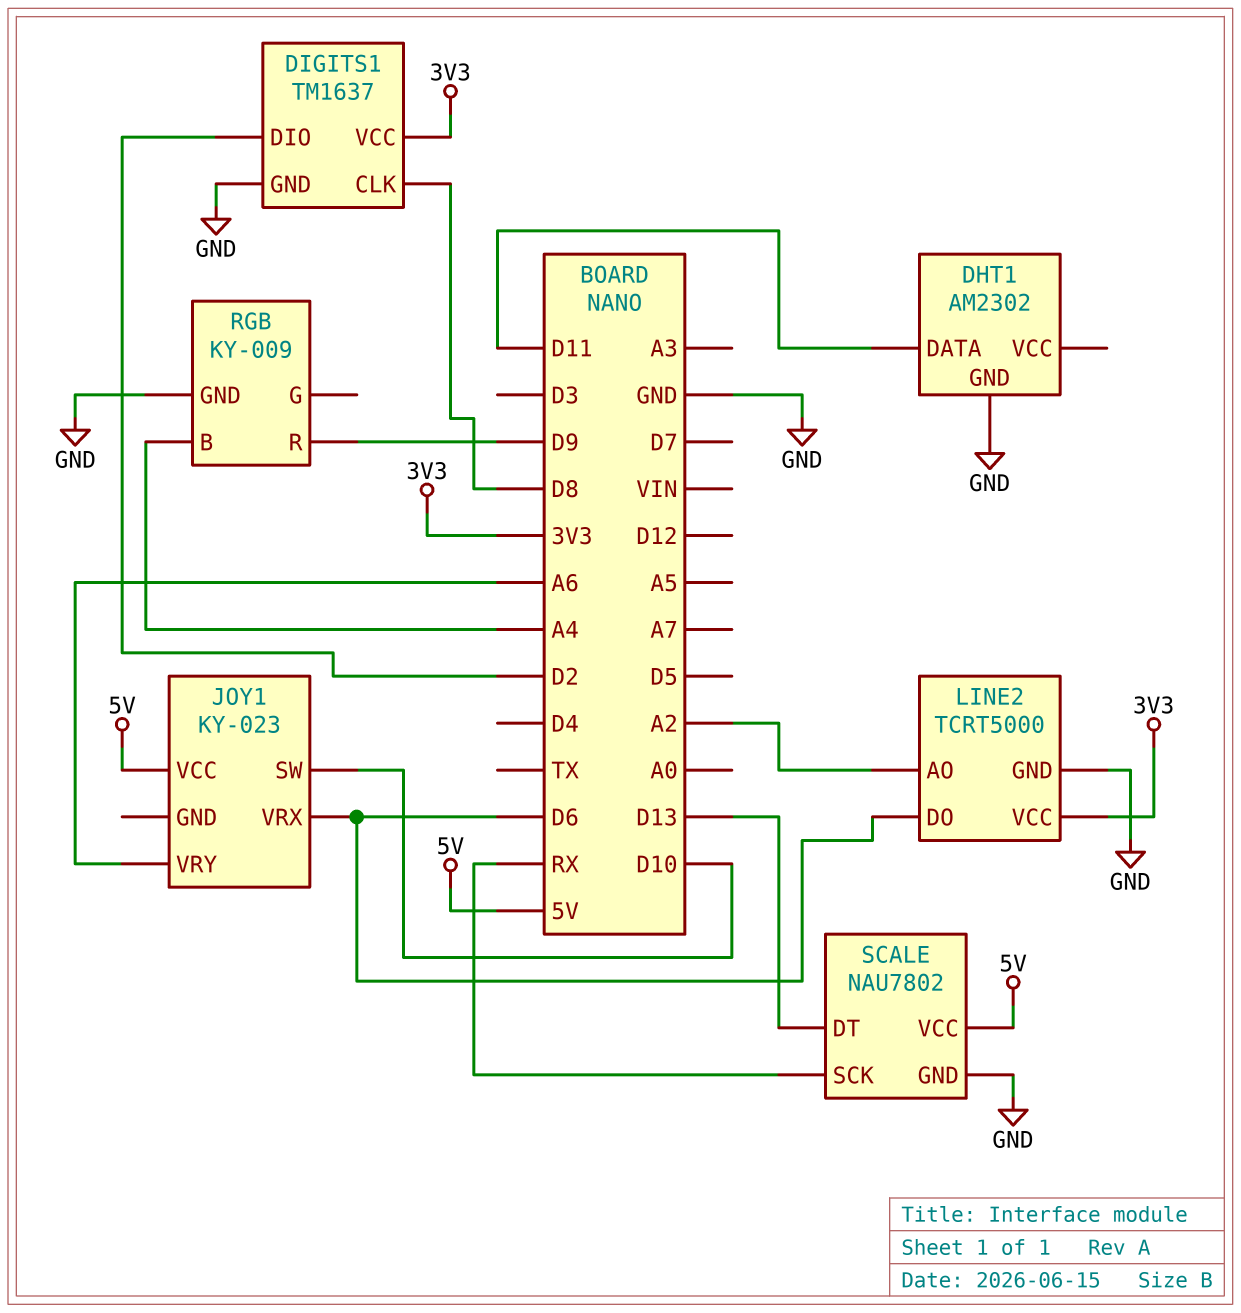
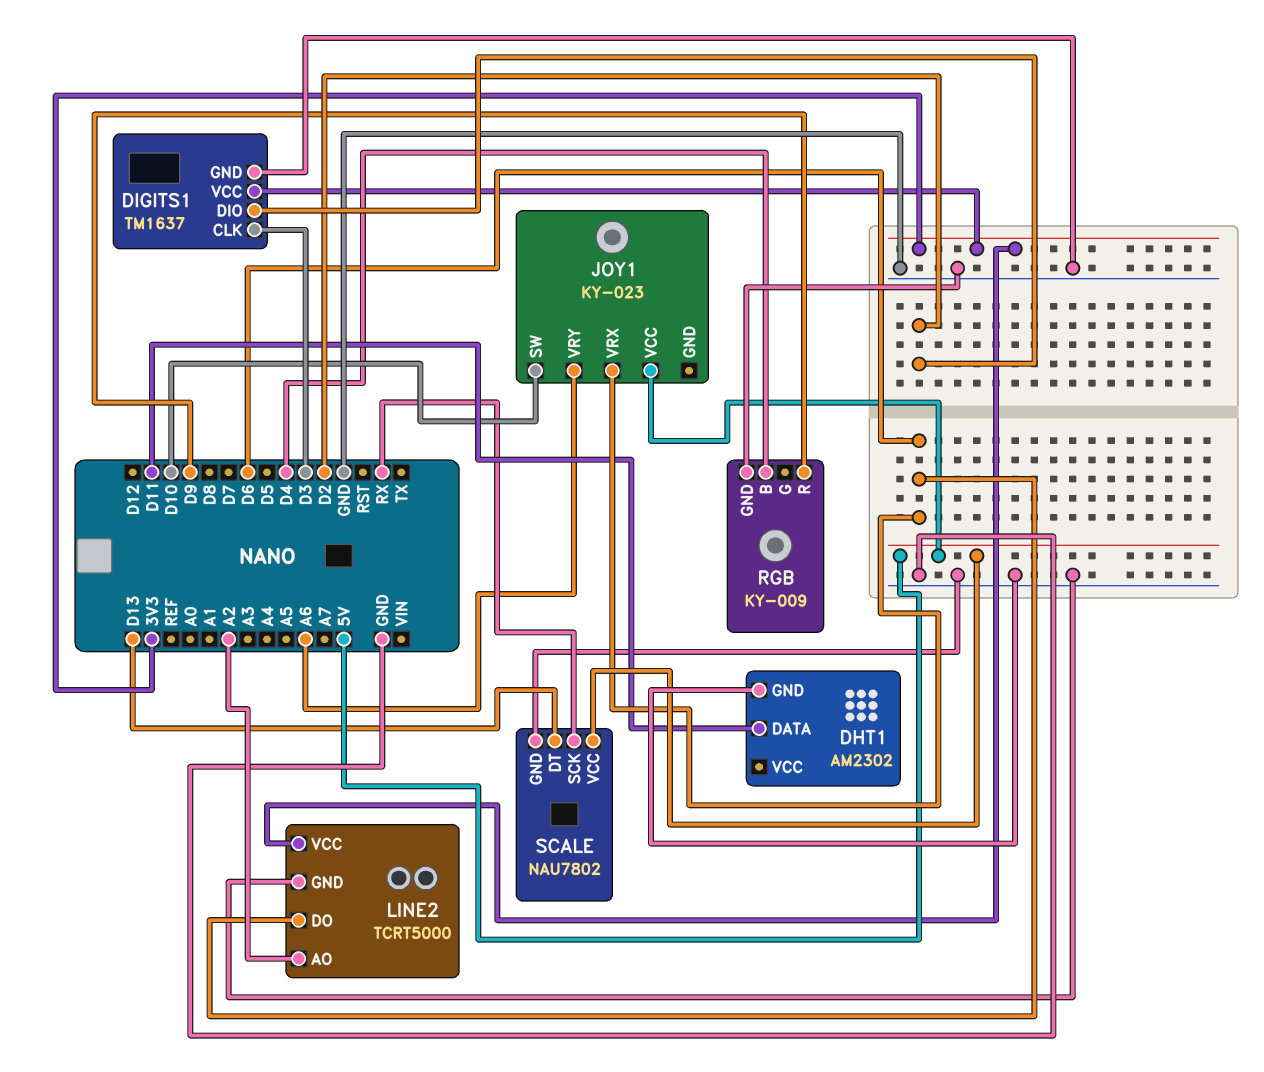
DIGITS1 pin CLK: D8 -> D3
RGB pin B: A4 -> D4

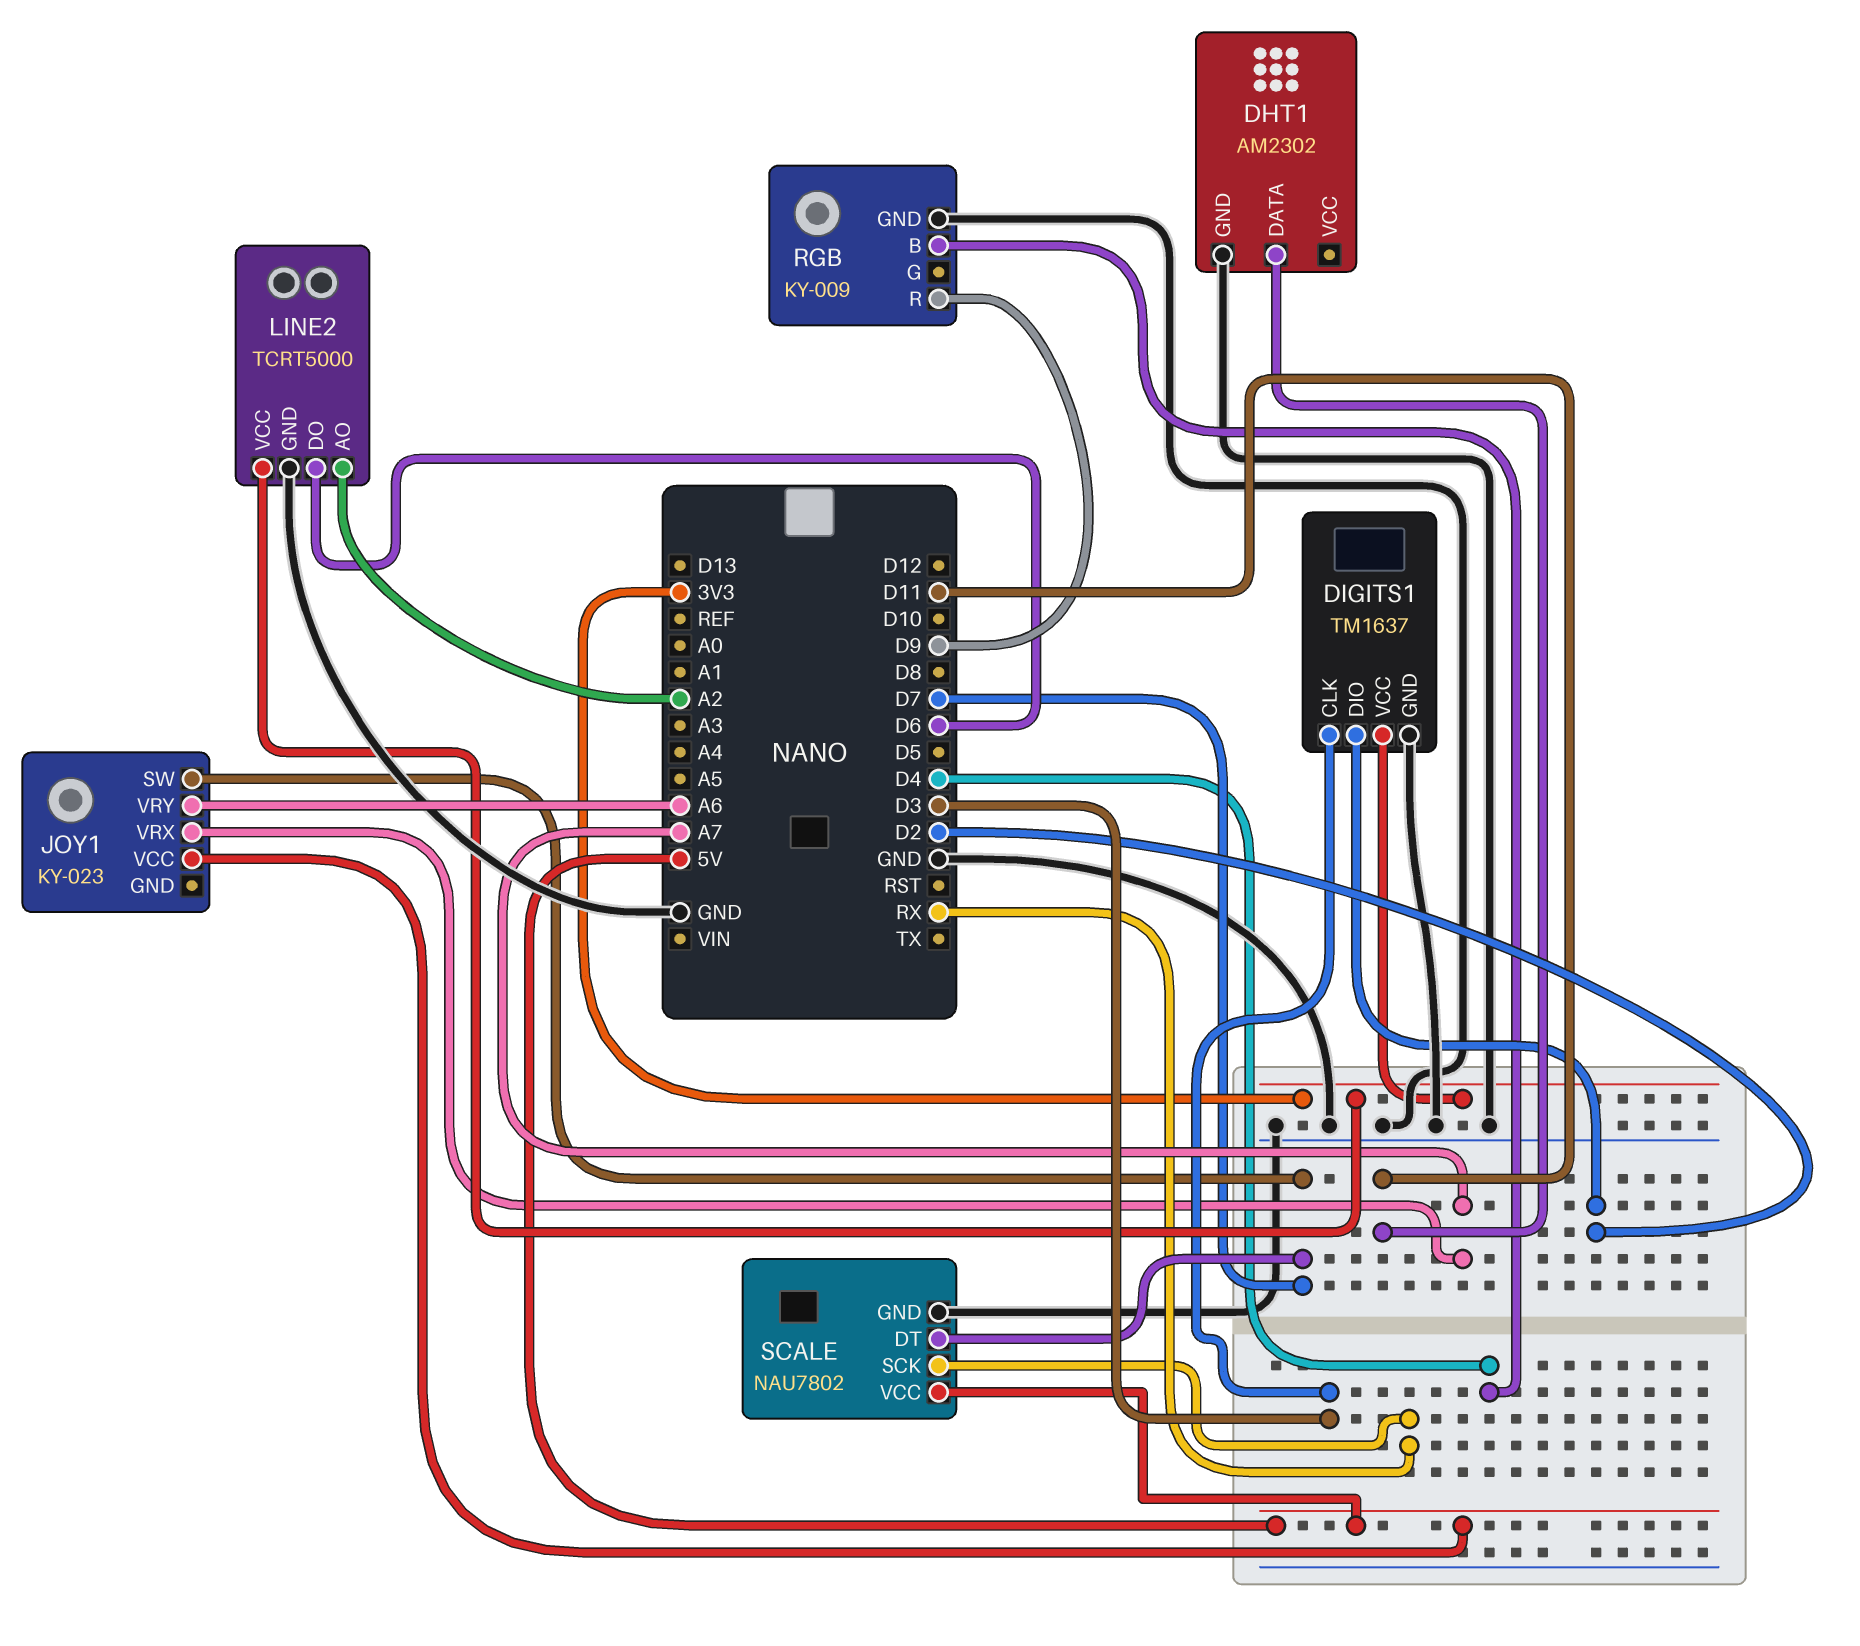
JOY1 pin SW: D10 -> D7
JOY1 pin VRX: D6 -> A7
SCALE pin DT: D13 -> D7

